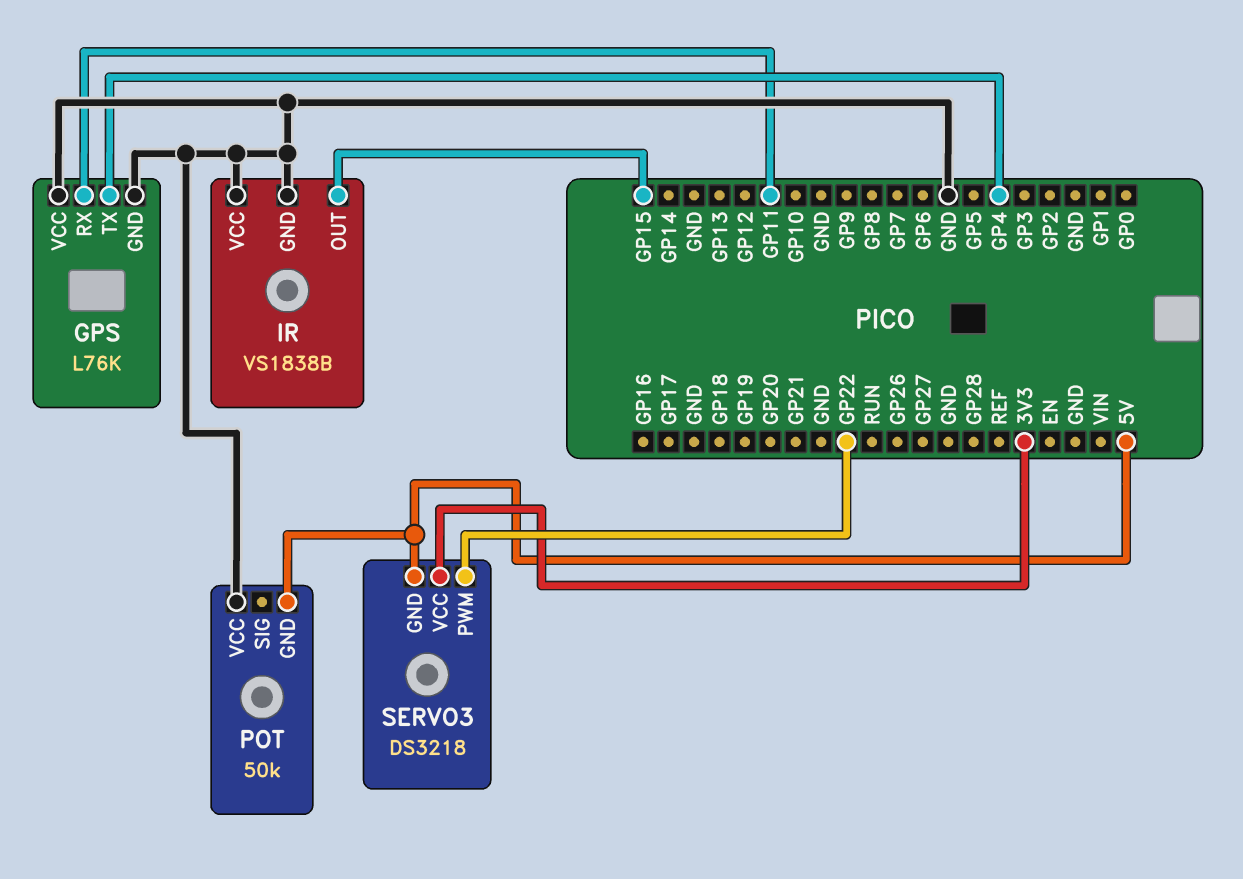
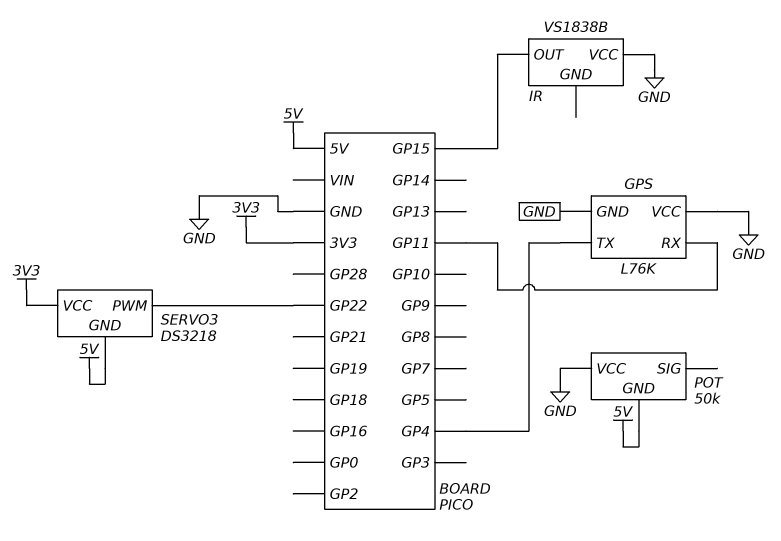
IR pin GND: GND -> none

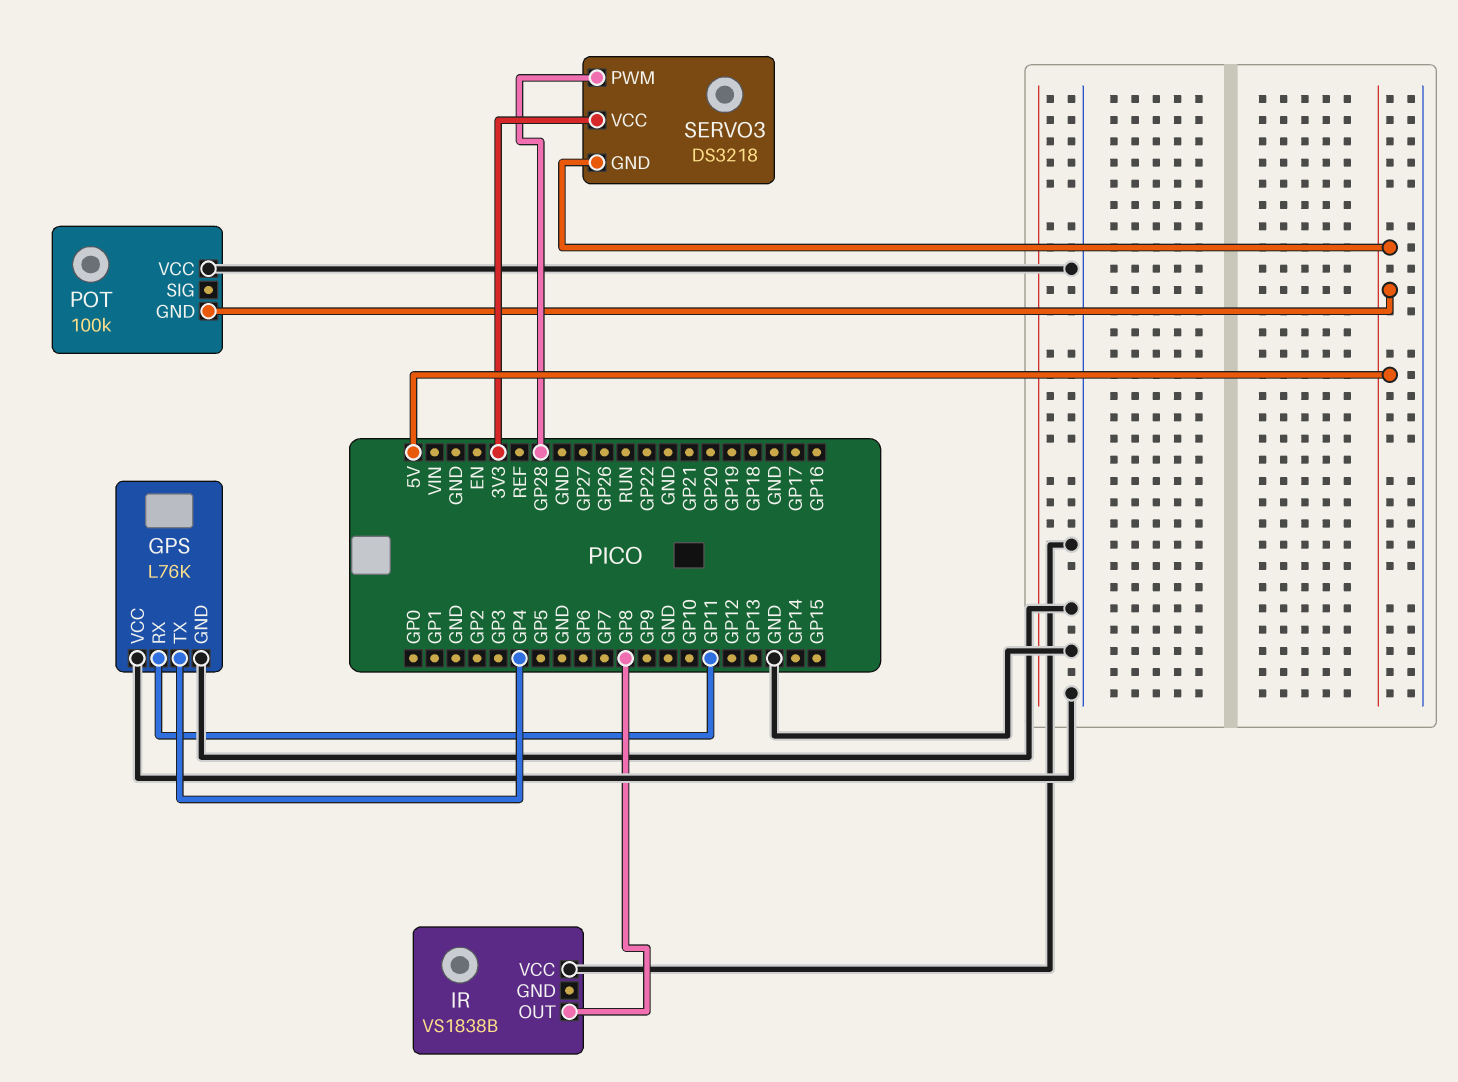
IR pin OUT: GP15 -> GP8
POT: 50k -> 100k
SERVO3 pin PWM: GP22 -> GP28

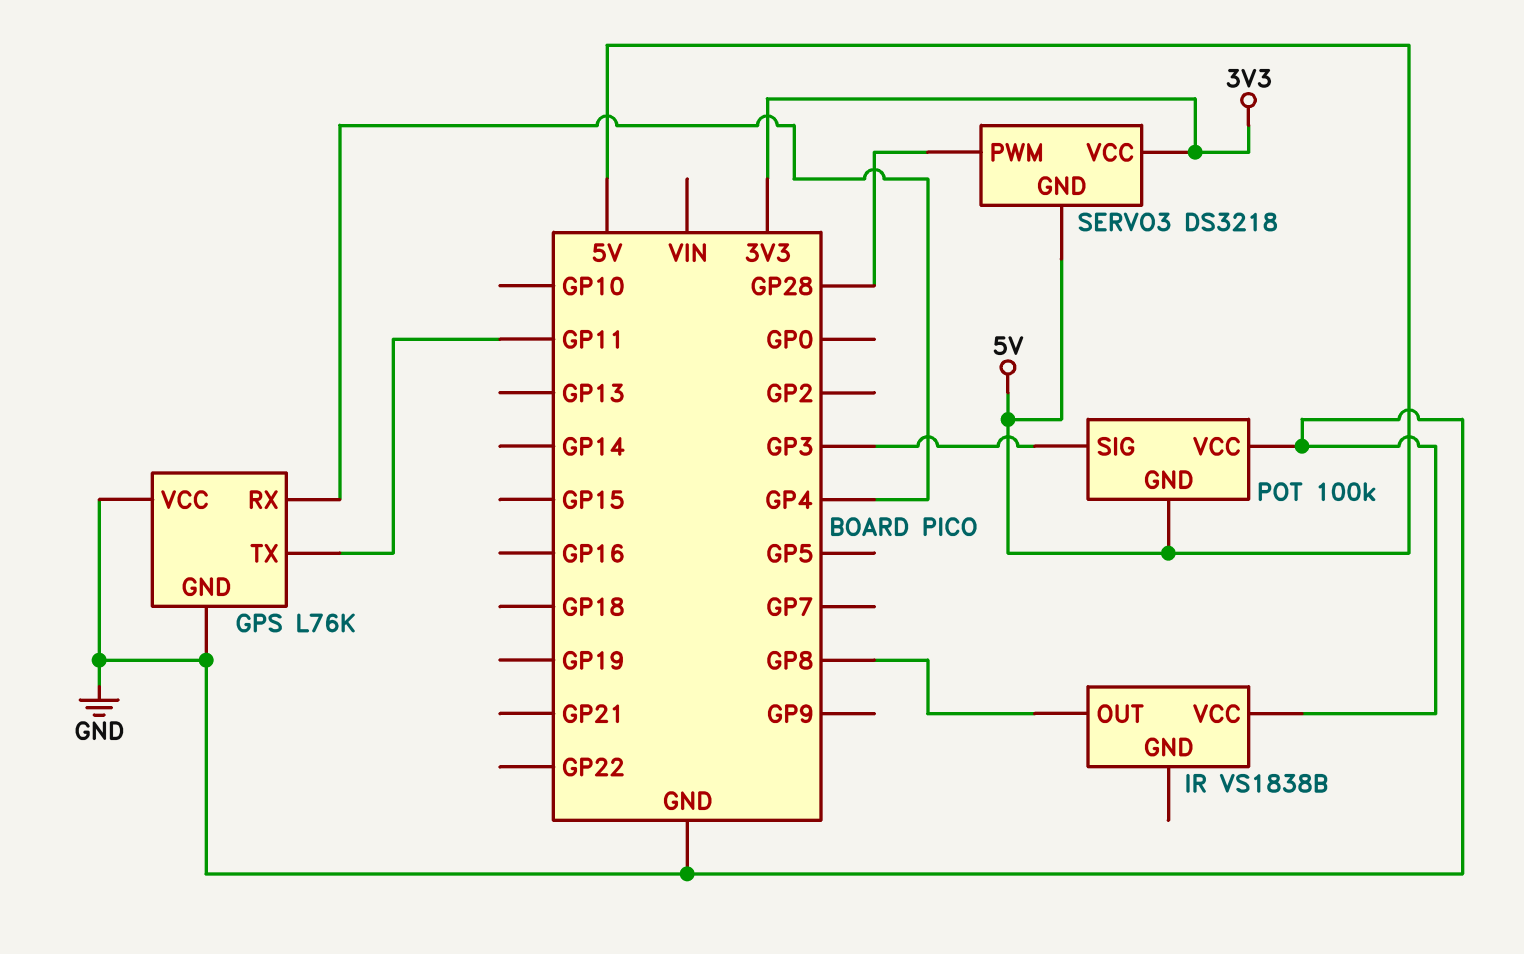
GPS pin RX: GP11 -> GP4
GPS pin TX: GP4 -> GP11
POT pin SIG: none -> GP3

